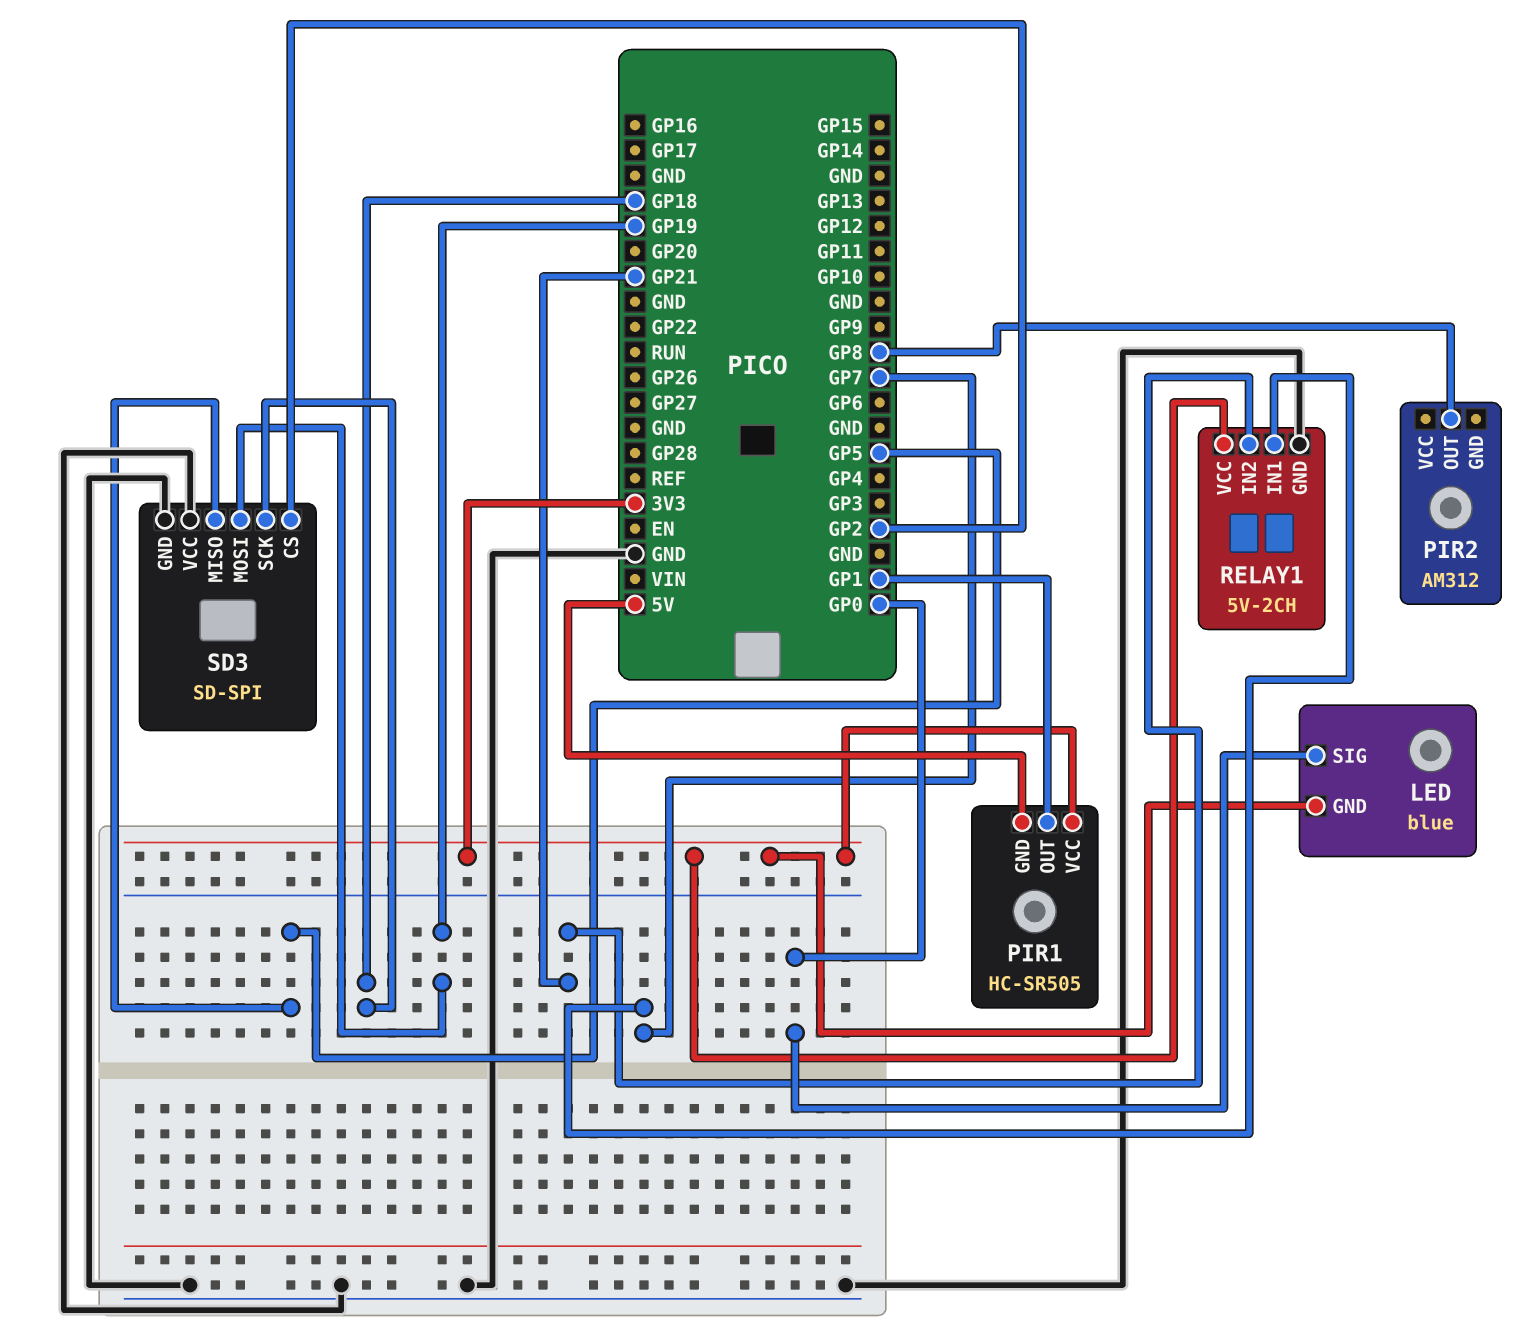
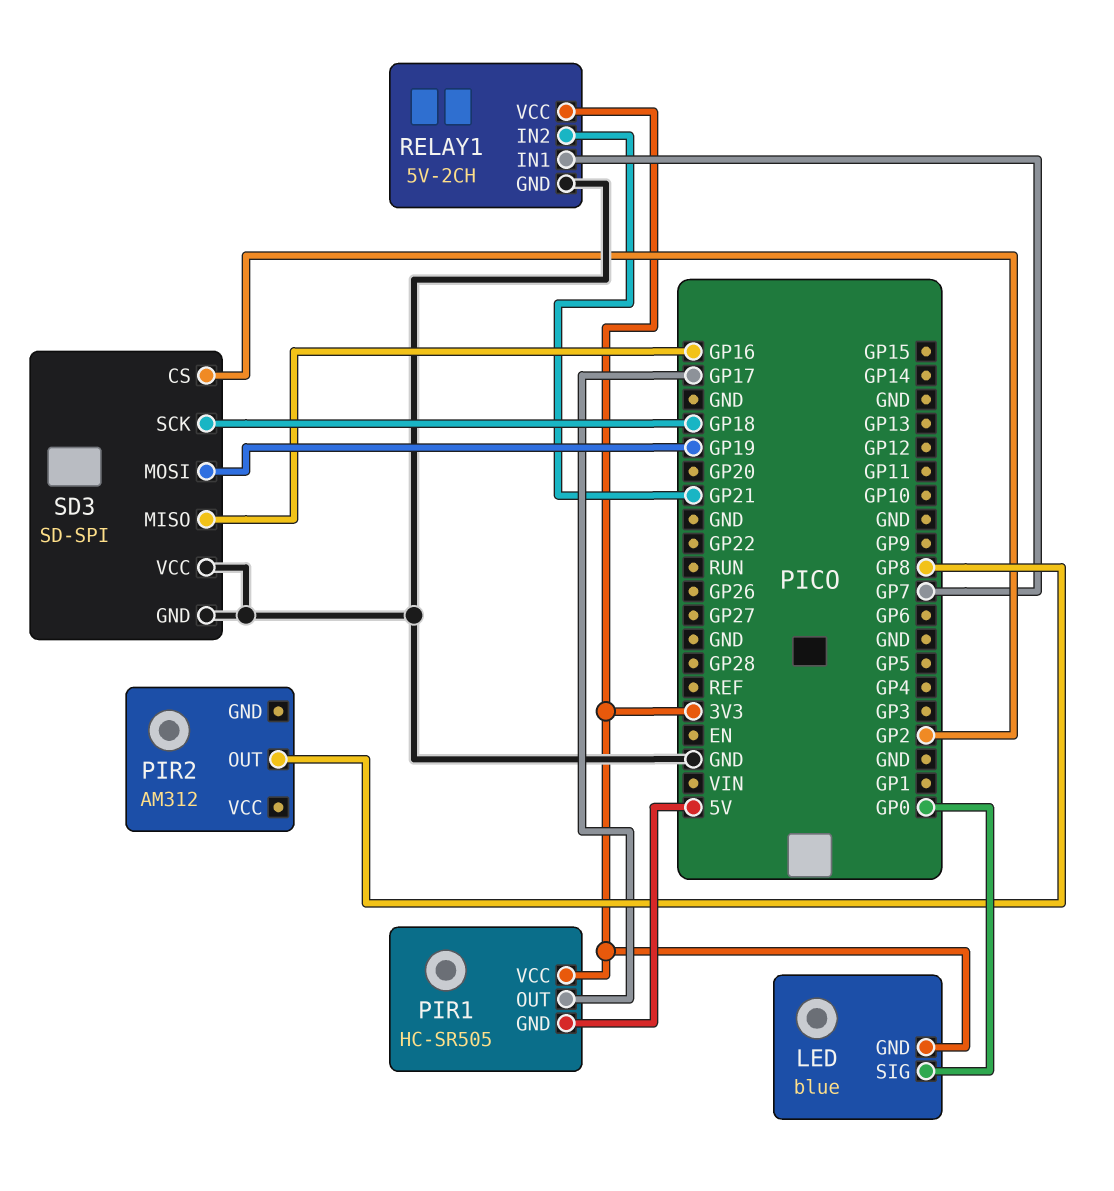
PIR1 pin OUT: GP1 -> GP17
SD3 pin MISO: GP5 -> GP16

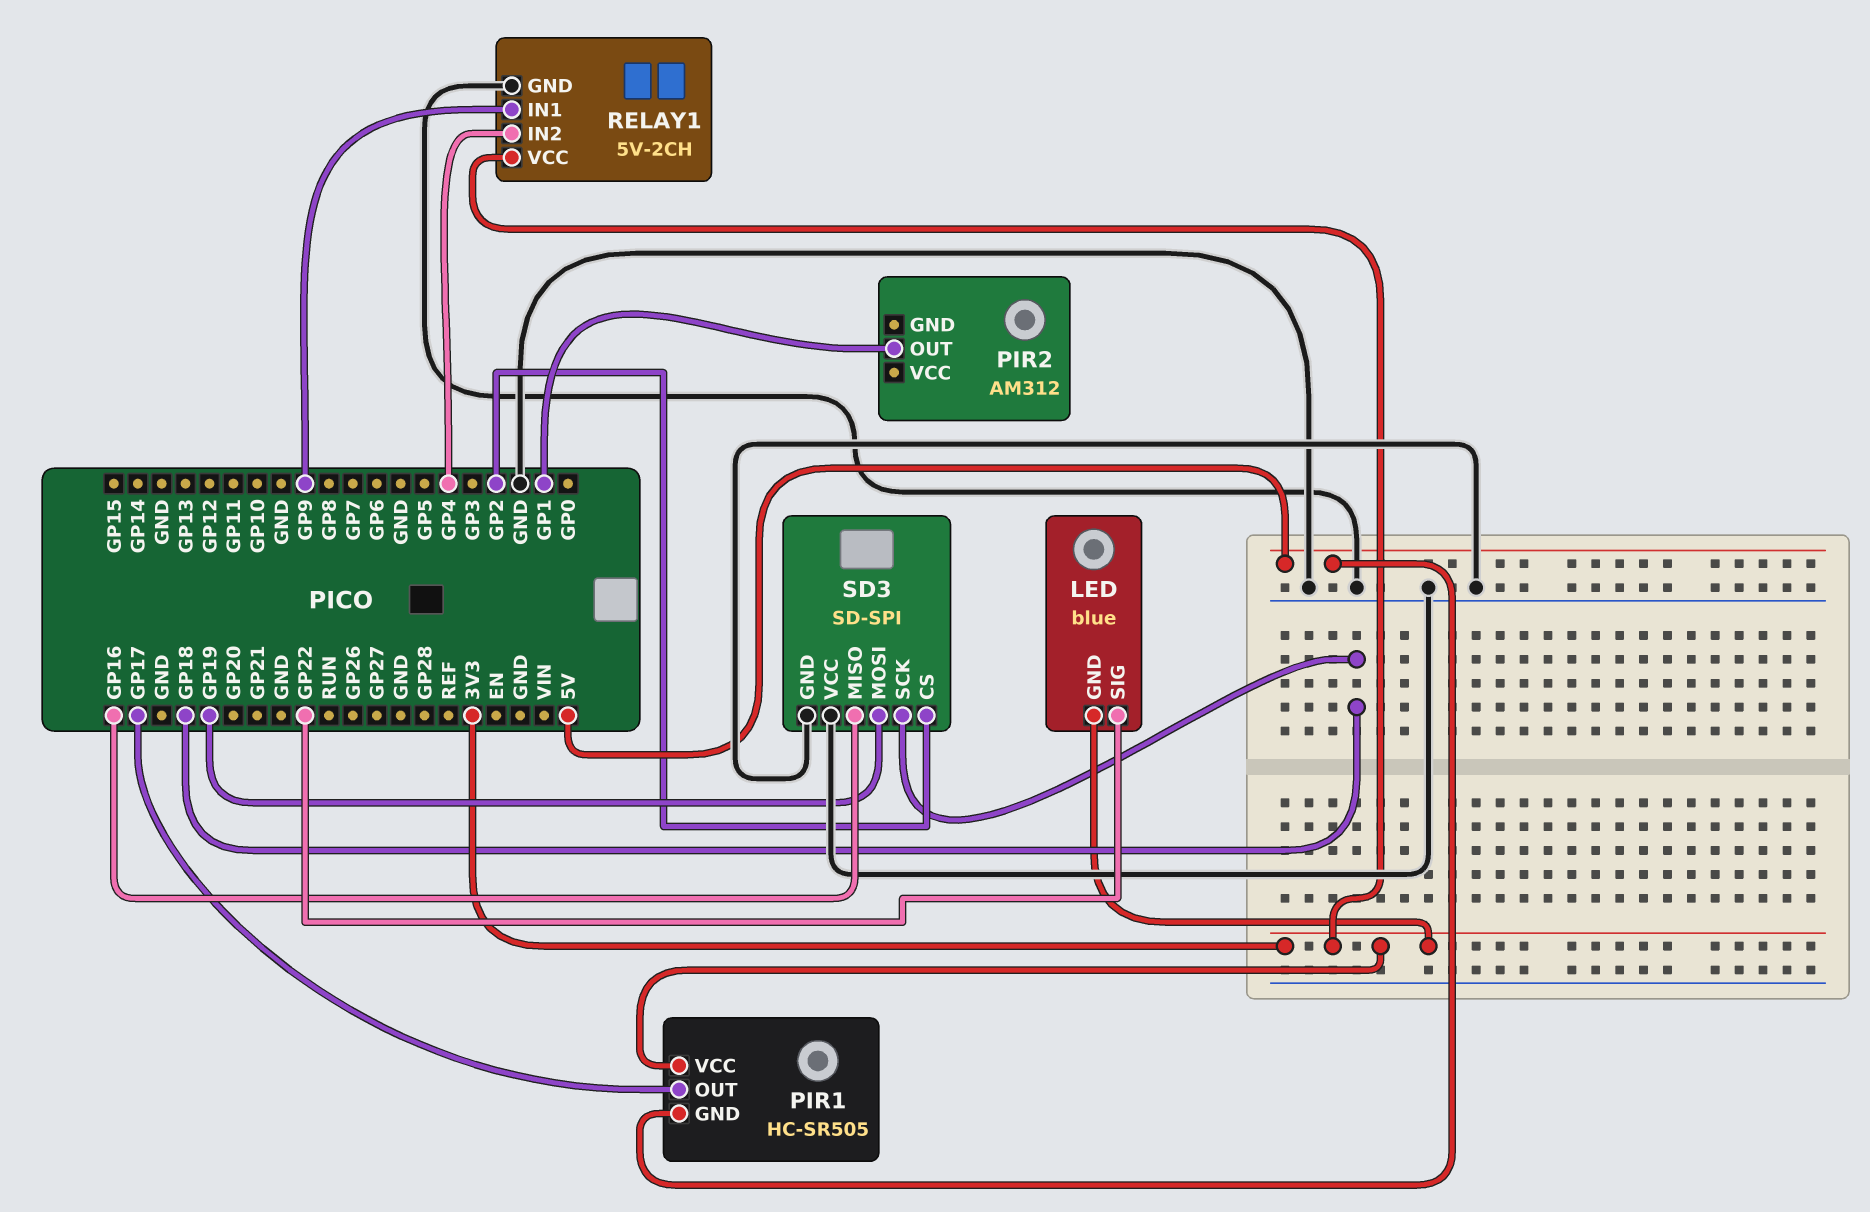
LED pin SIG: GP0 -> GP22
PIR2 pin OUT: GP8 -> GP1
RELAY1 pin IN1: GP7 -> GP9
RELAY1 pin IN2: GP21 -> GP4

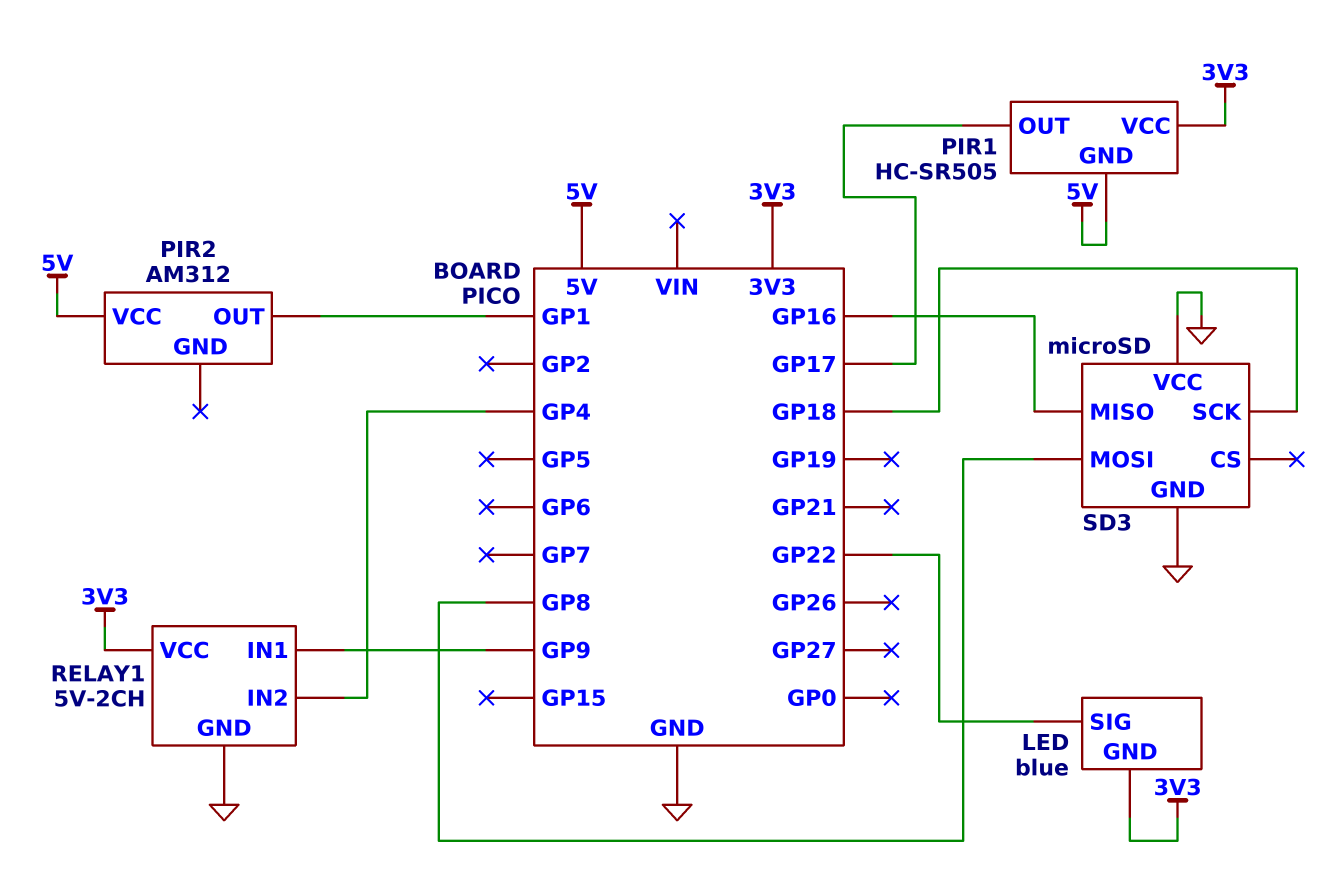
PIR2 pin VCC: none -> 5V
SD3: SD-SPI -> microSD
SD3 pin CS: GP2 -> none
SD3 pin MOSI: GP19 -> GP8

